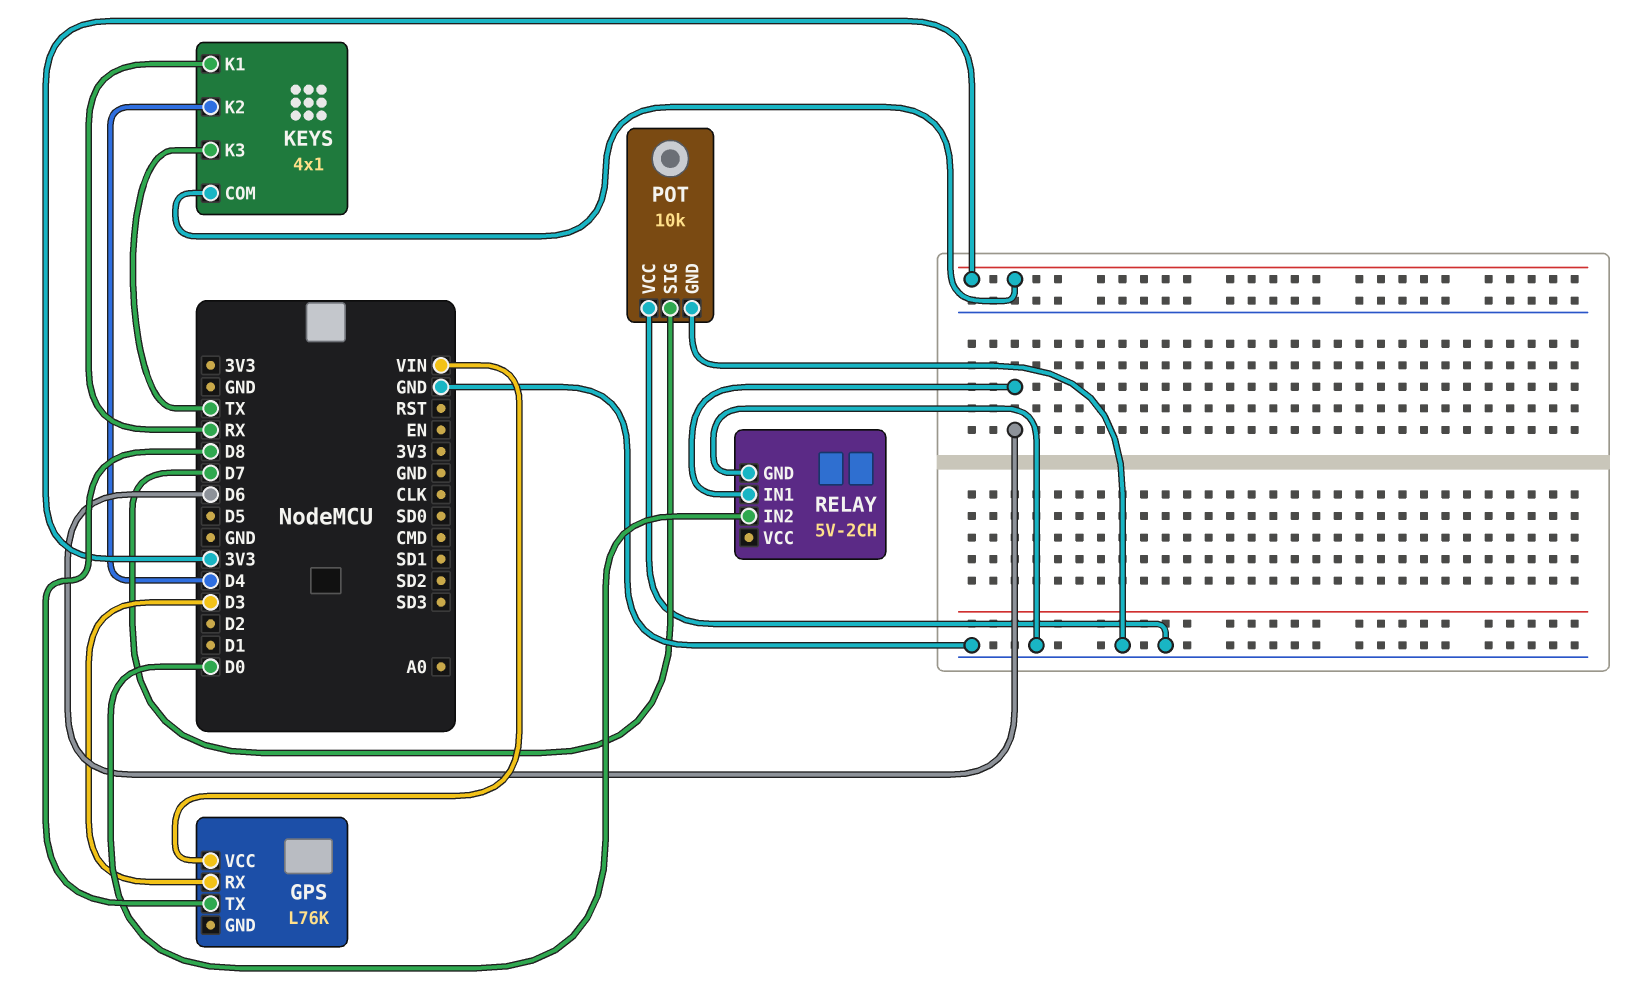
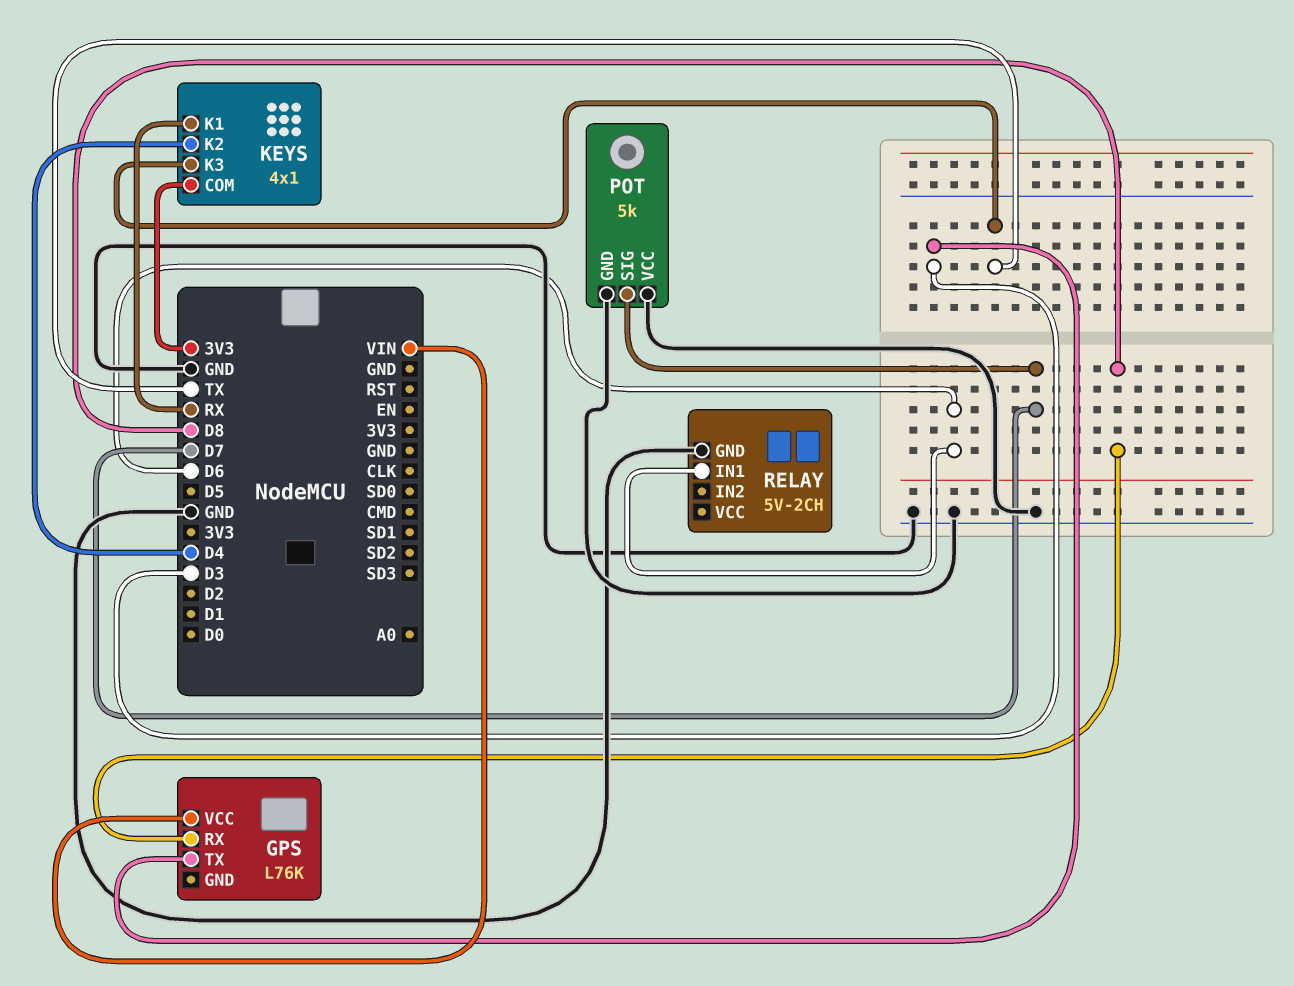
GPS pin RX: D3 -> D8
GPS pin TX: D8 -> D3
POT: 10k -> 5k
RELAY pin IN2: D0 -> none

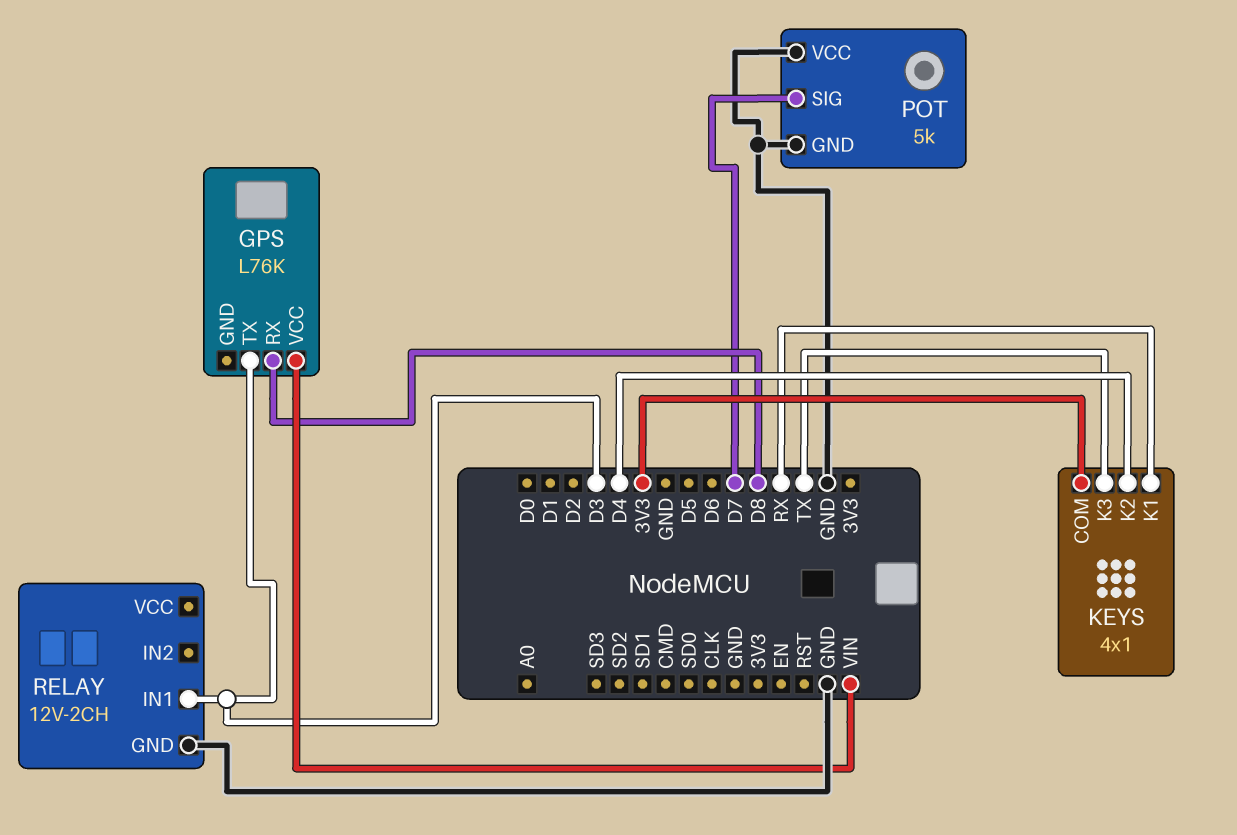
RELAY: 5V-2CH -> 12V-2CH
RELAY pin IN1: D6 -> D3

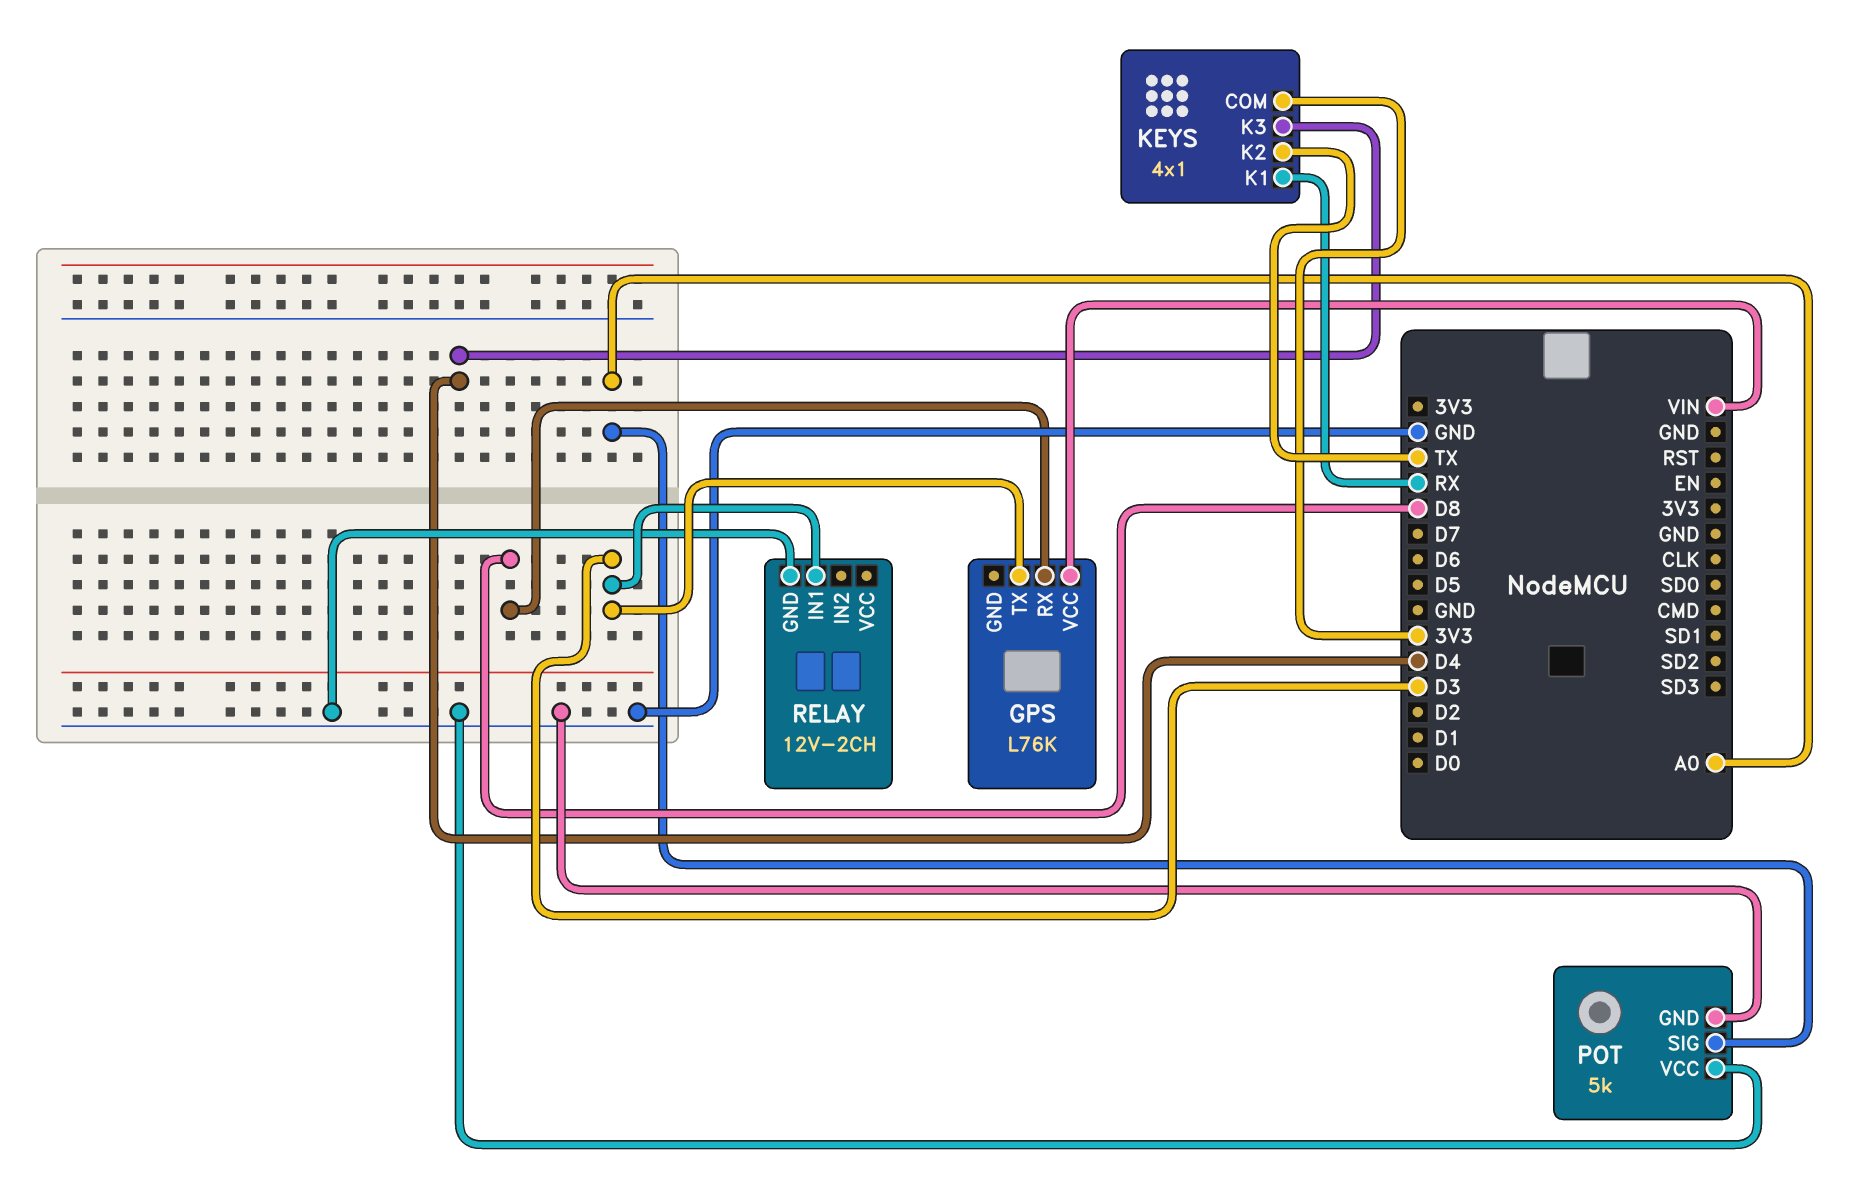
KEYS pin K2: D4 -> TX
KEYS pin K3: TX -> D4
POT pin SIG: D7 -> A0

